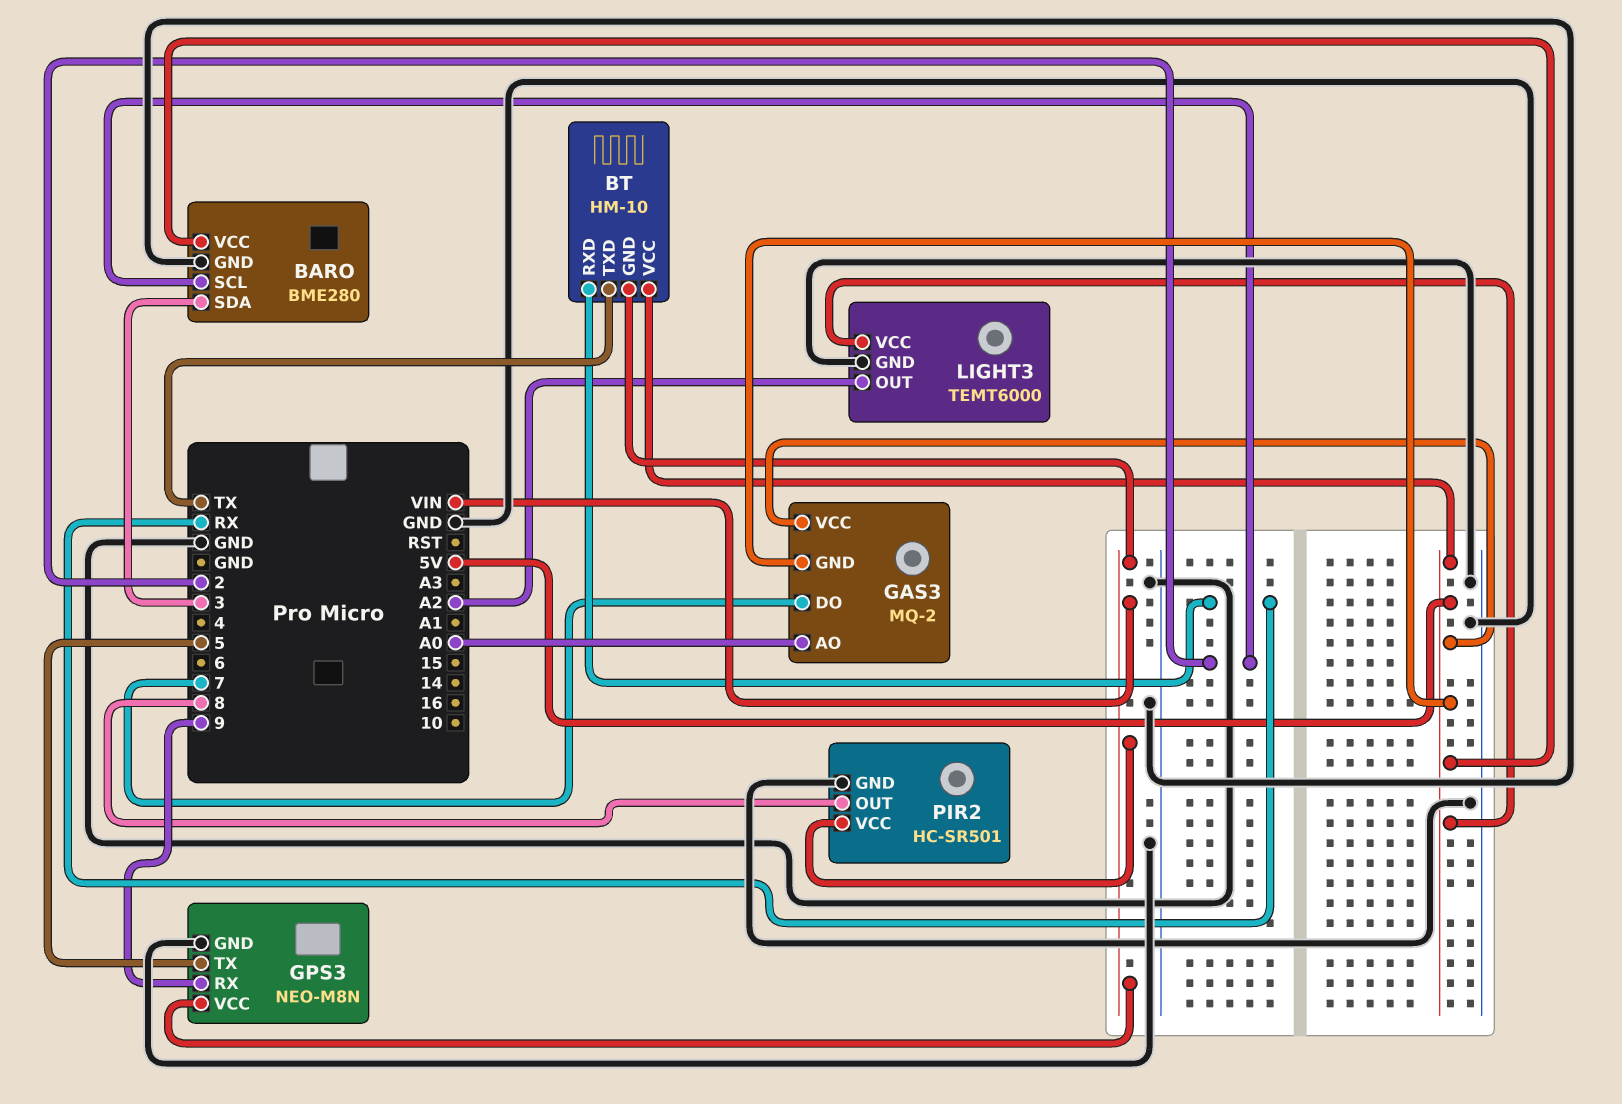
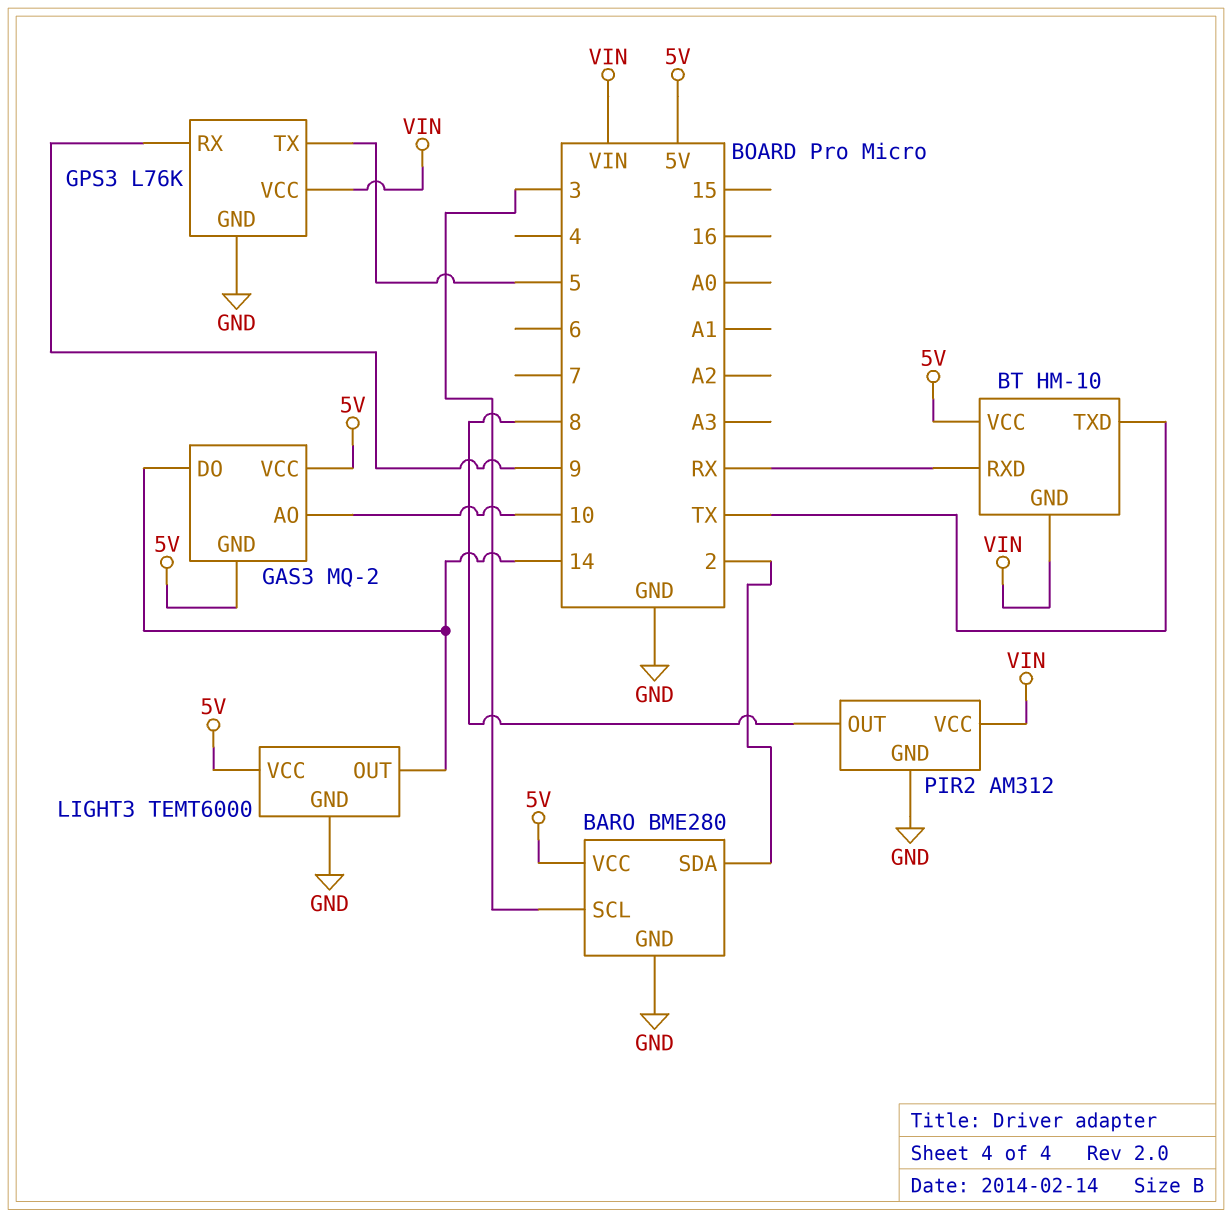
BARO pin SCL: 2 -> 3
BARO pin SDA: 3 -> 2
GAS3 pin AO: A0 -> 10
GAS3 pin DO: 7 -> 14
GPS3: NEO-M8N -> L76K
LIGHT3 pin OUT: A2 -> 14
PIR2: HC-SR501 -> AM312

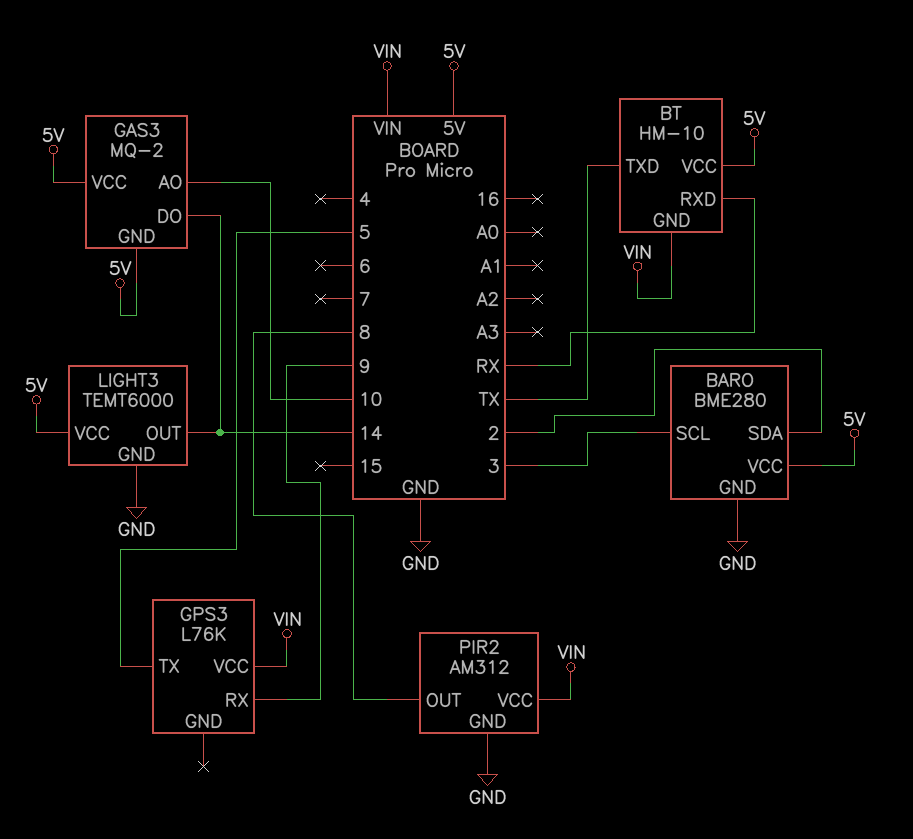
GPS3 pin GND: GND -> none

